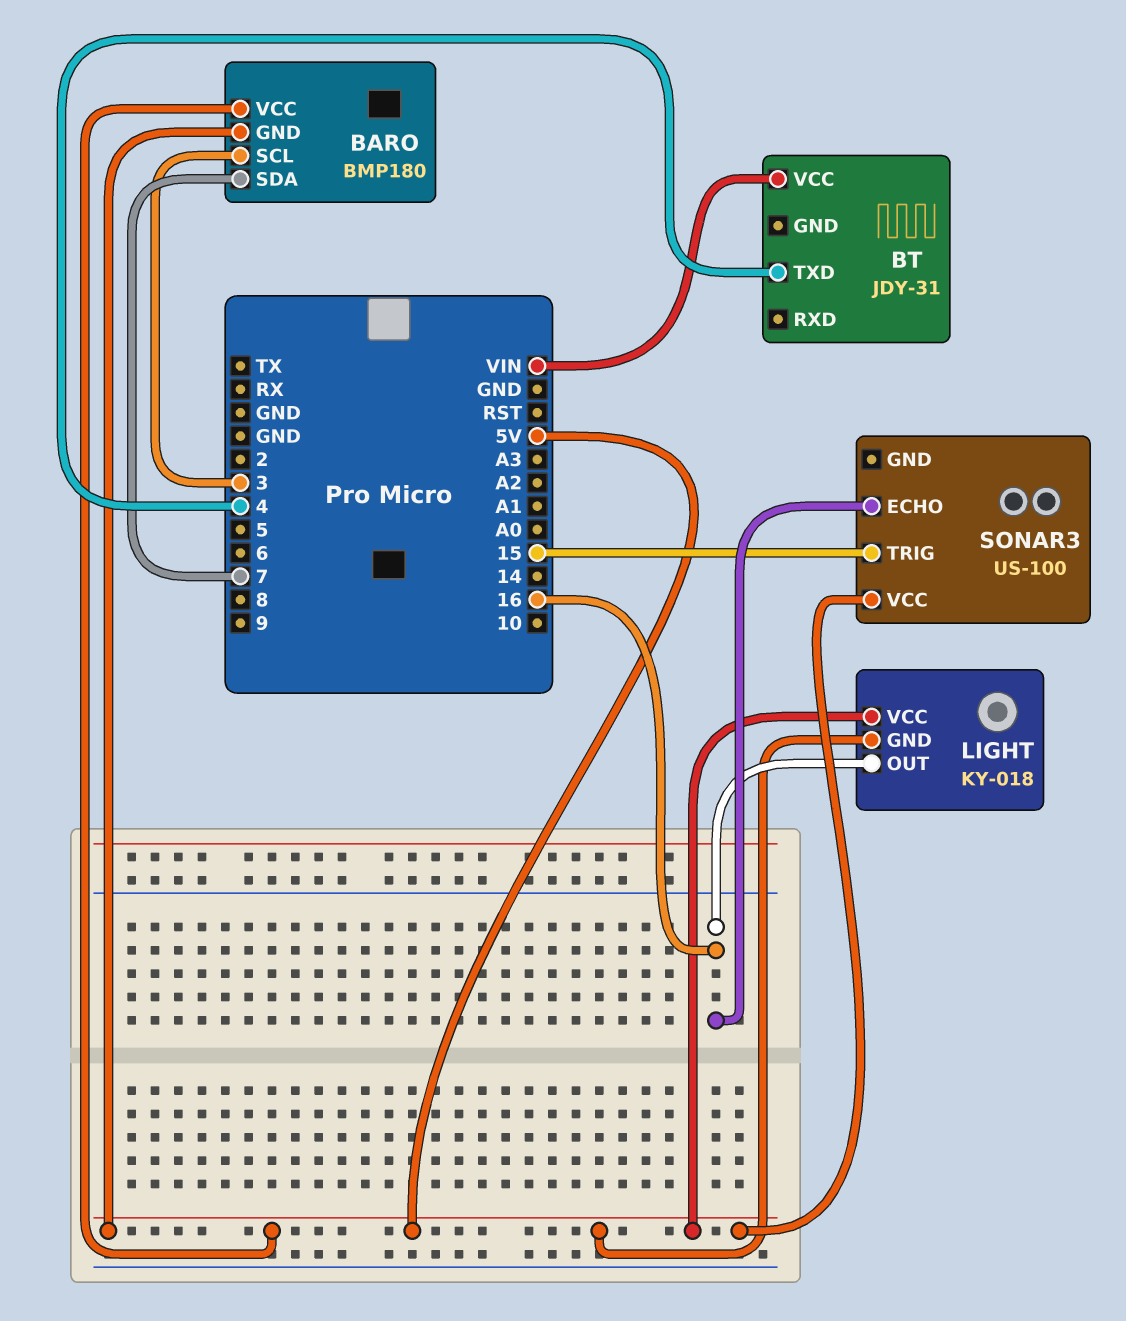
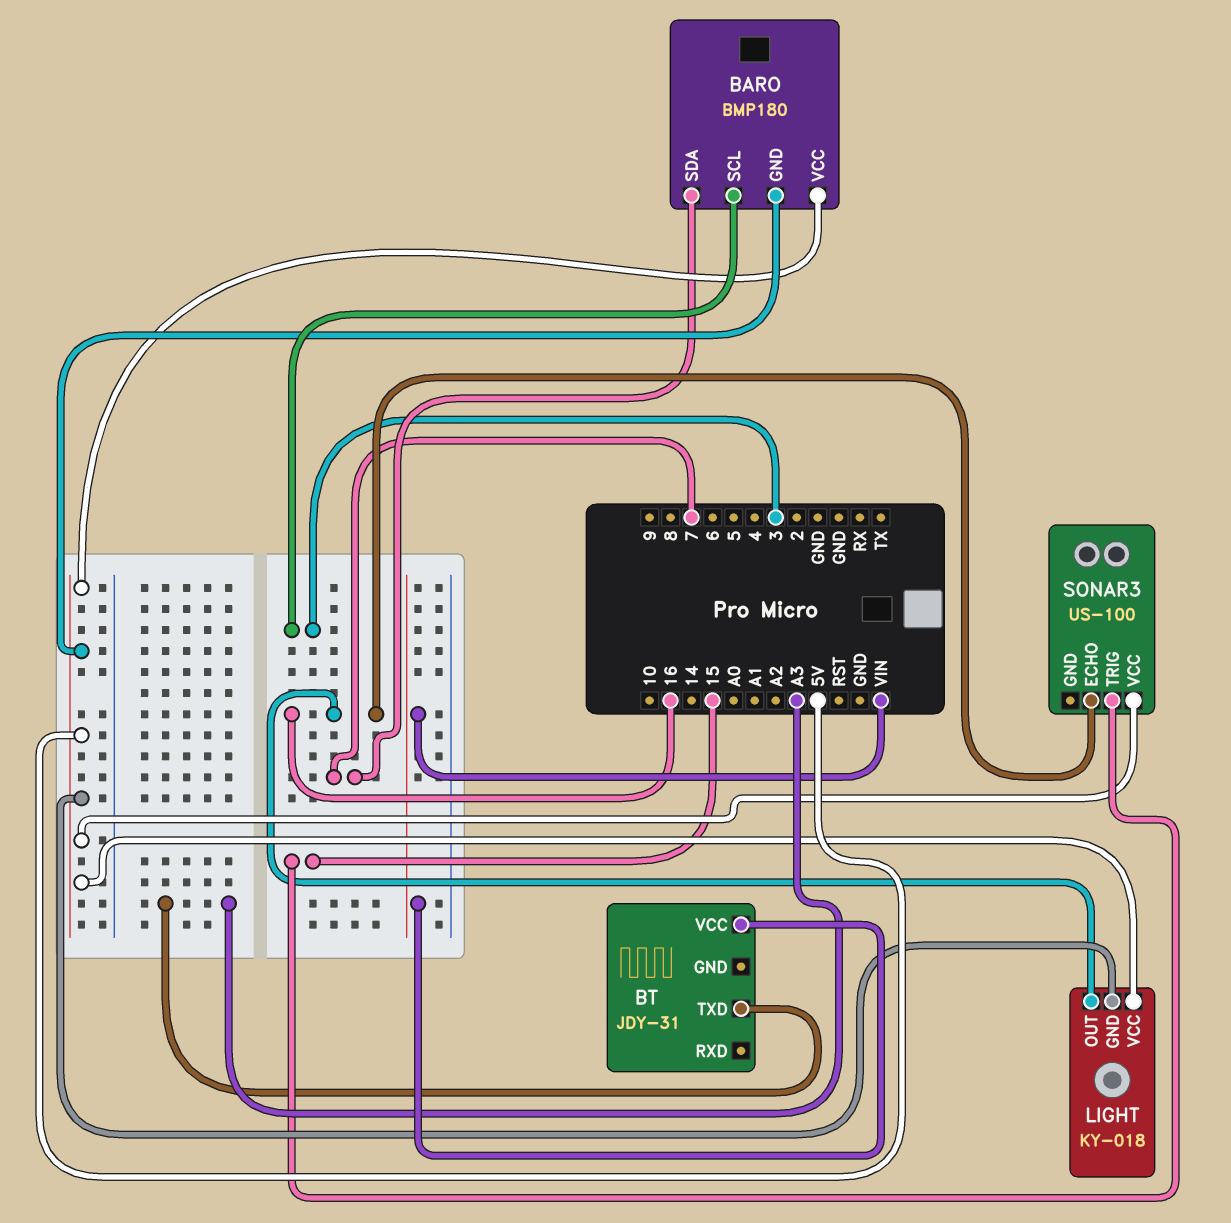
BT pin TXD: 4 -> A3

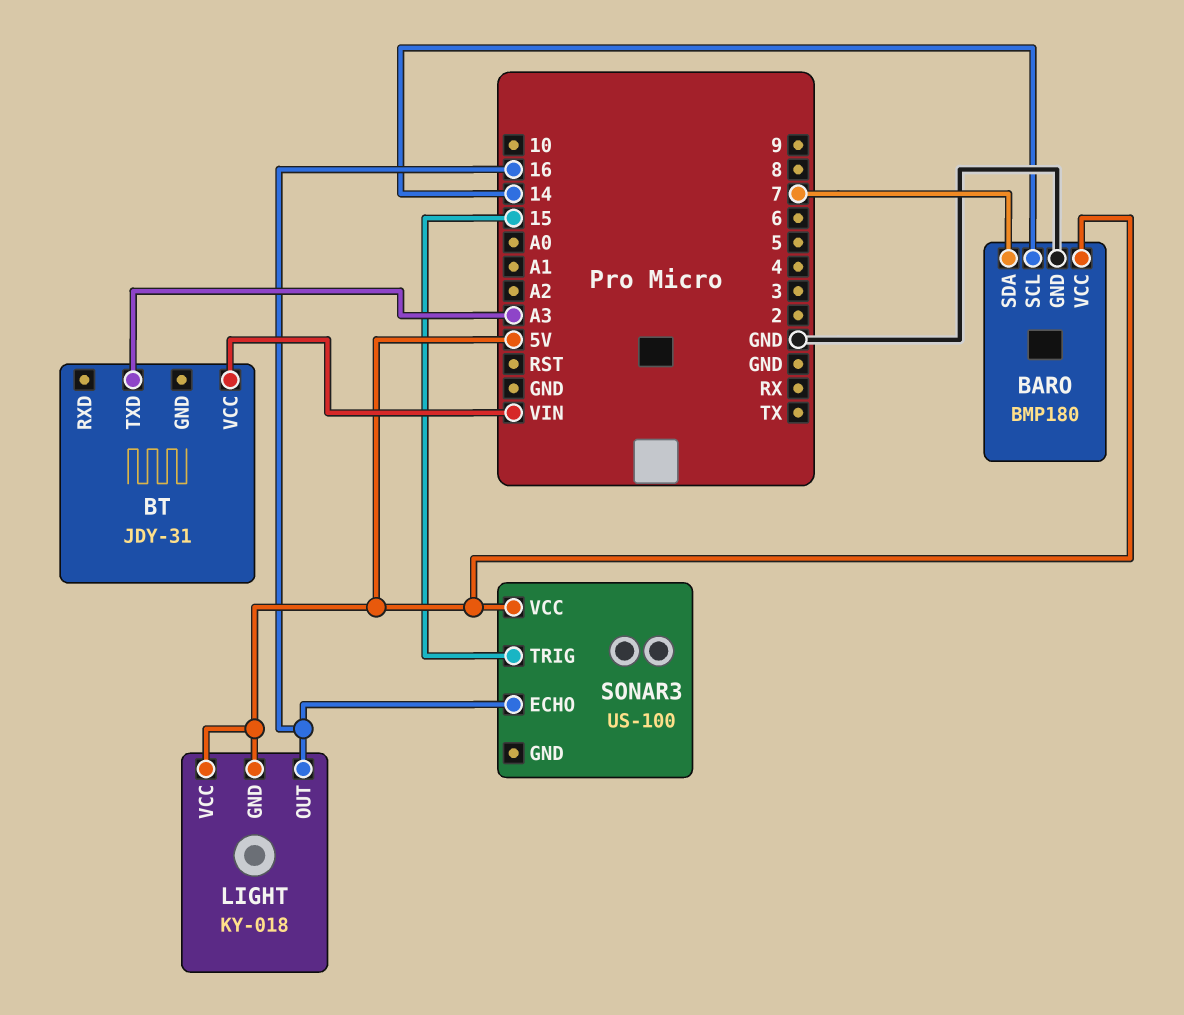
BARO pin GND: 5V -> GND
BARO pin SCL: 3 -> 14

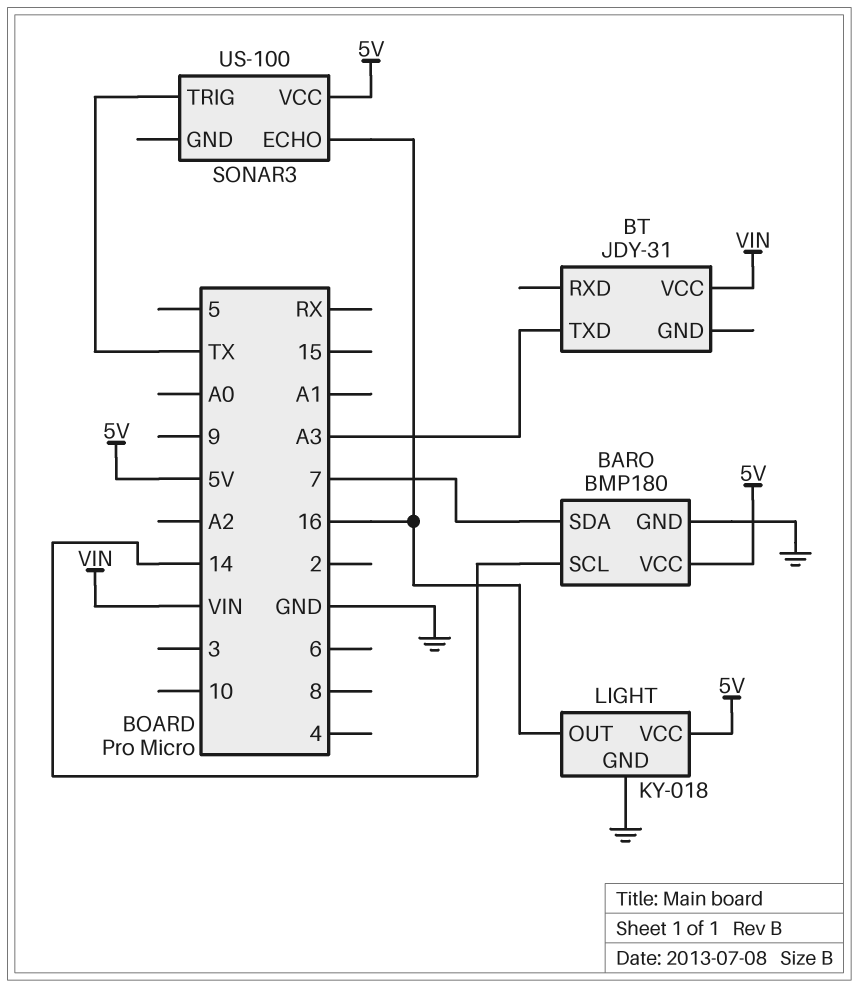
LIGHT pin GND: 5V -> GND
SONAR3 pin TRIG: 15 -> TX

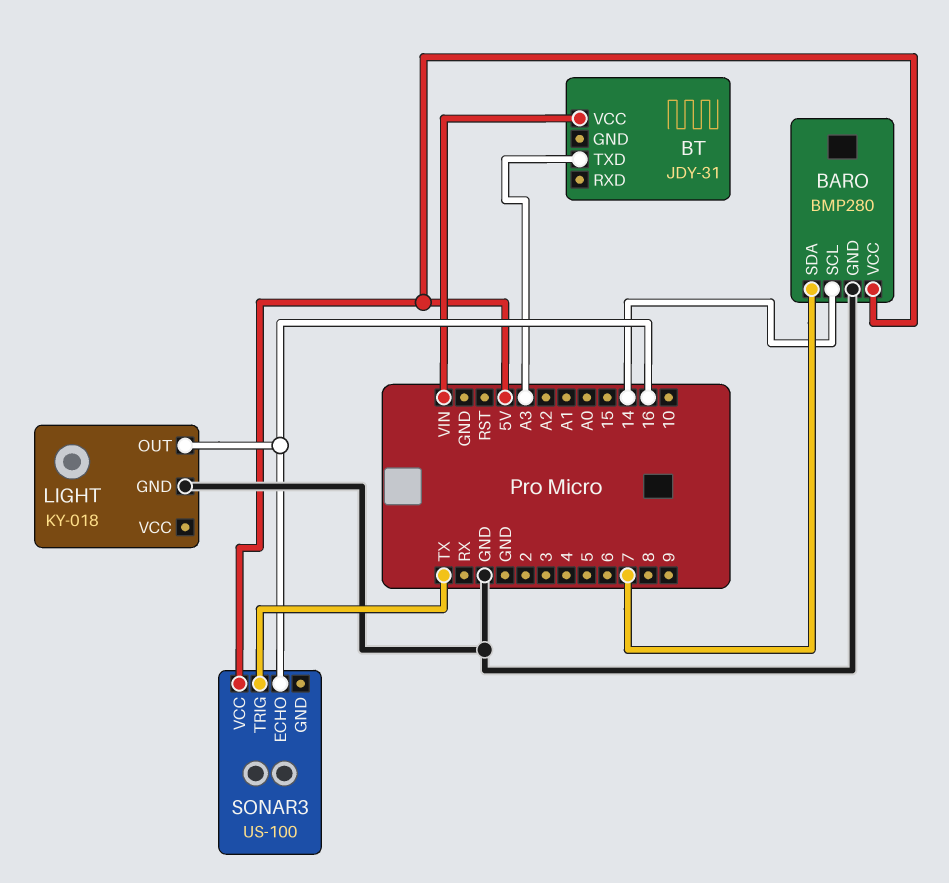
BARO: BMP180 -> BMP280
LIGHT pin VCC: 5V -> none

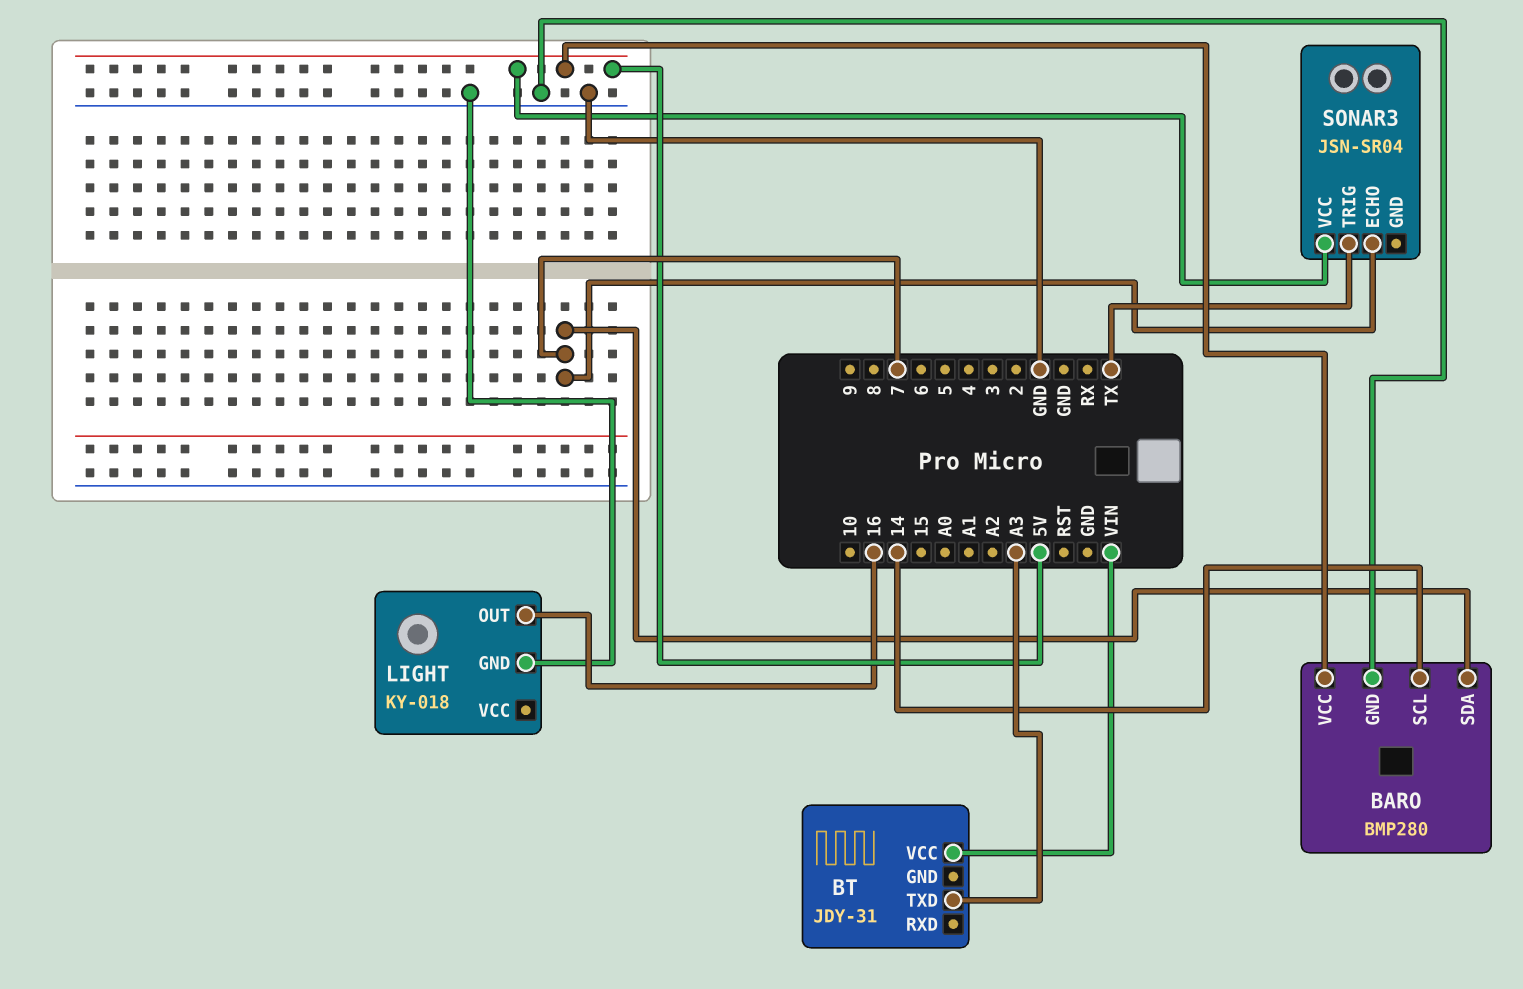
SONAR3: US-100 -> JSN-SR04
SONAR3 pin ECHO: 16 -> 7

